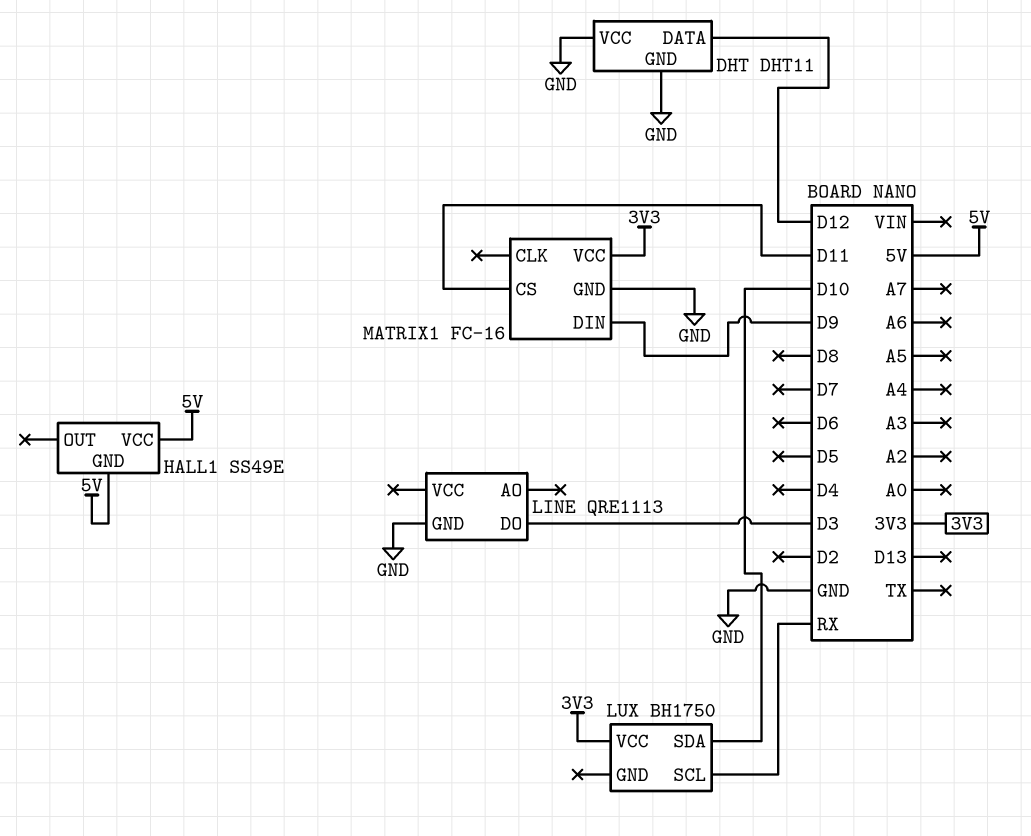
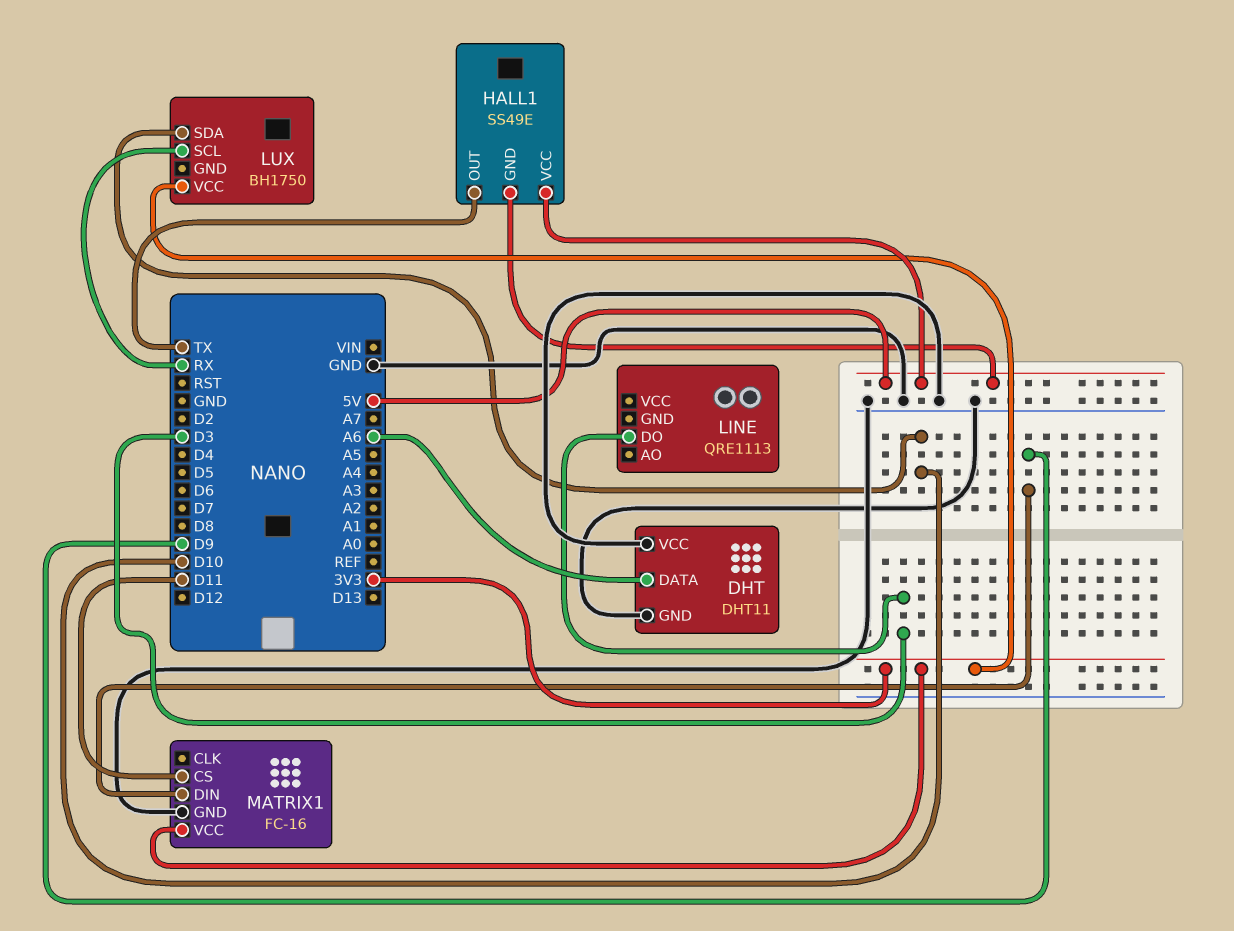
DHT pin DATA: D12 -> A6
HALL1 pin OUT: none -> TX
LINE pin GND: GND -> none

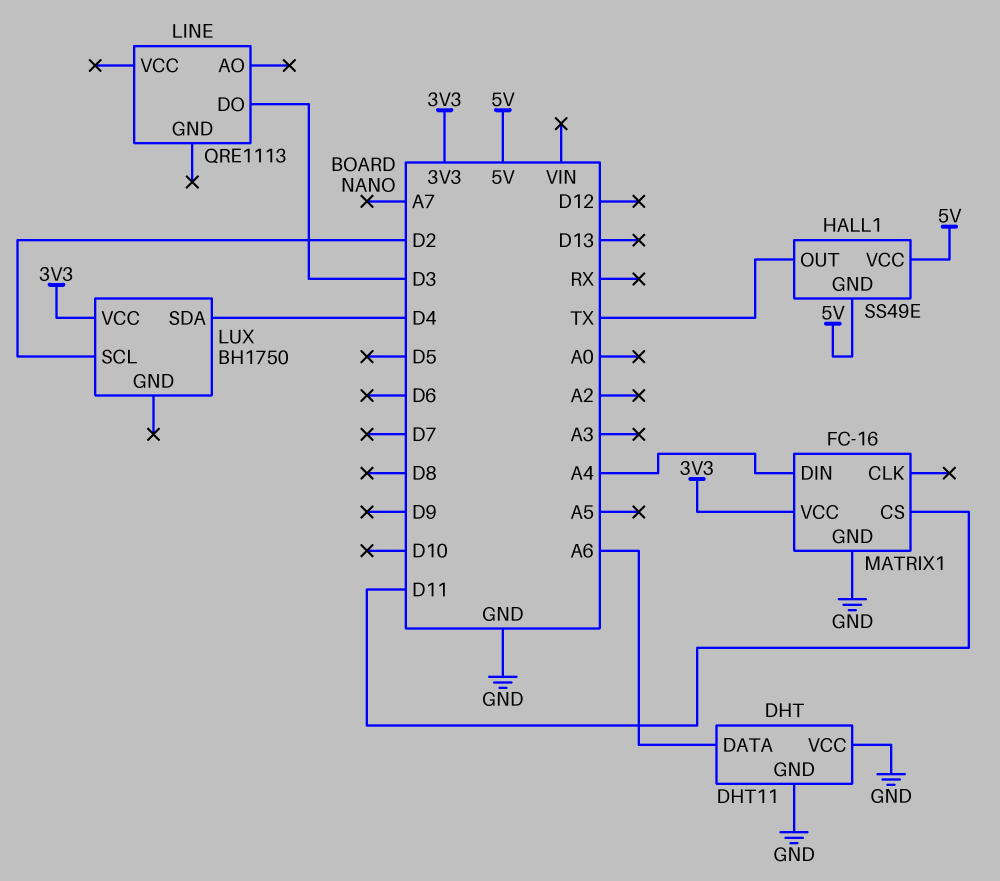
LUX pin SCL: RX -> D2
LUX pin SDA: D10 -> D4
MATRIX1 pin DIN: D9 -> A4

